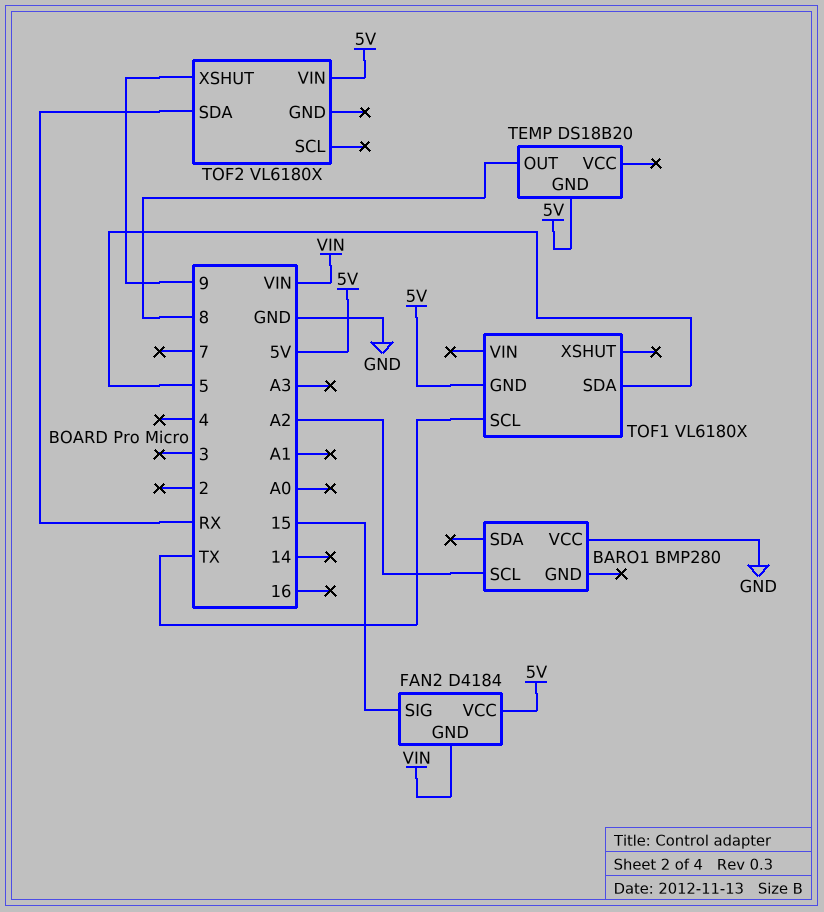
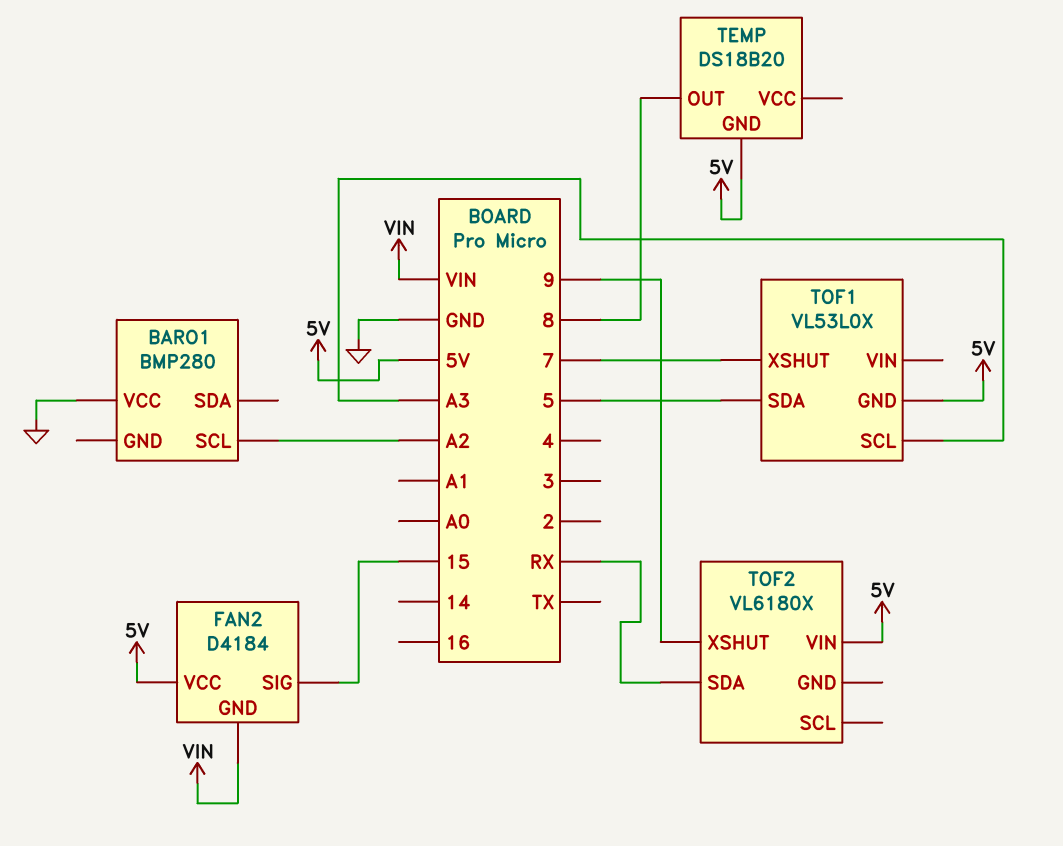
TOF1: VL6180X -> VL53L0X
TOF1 pin SCL: TX -> A3
TOF1 pin XSHUT: none -> 7

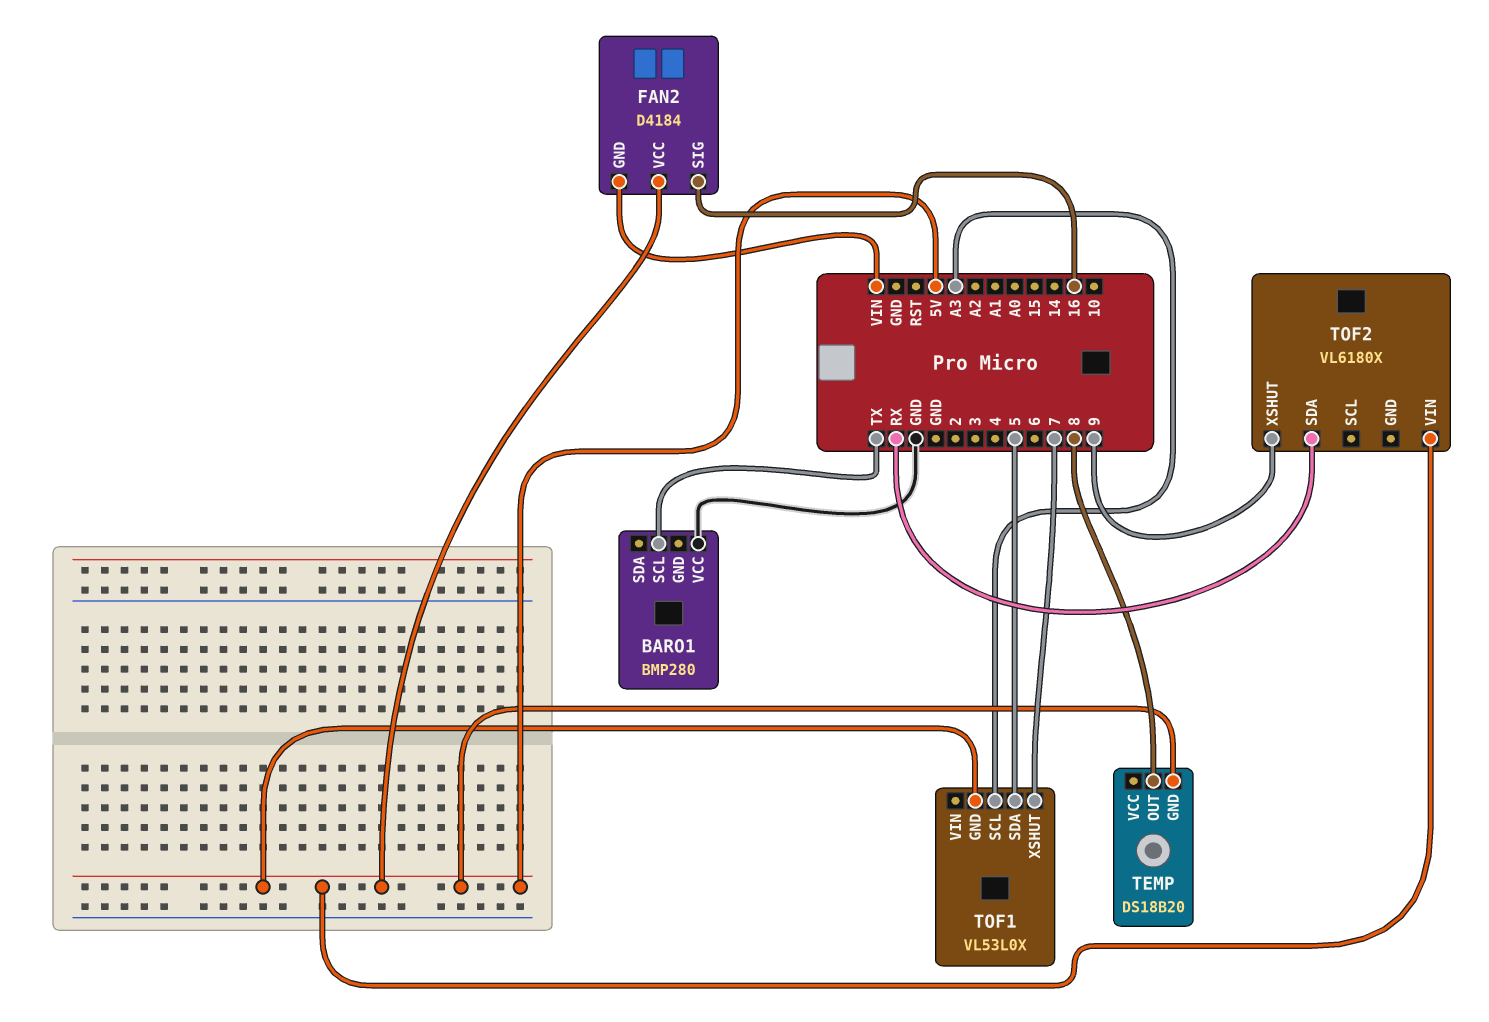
BARO1 pin SCL: A2 -> TX
FAN2 pin SIG: 15 -> 16

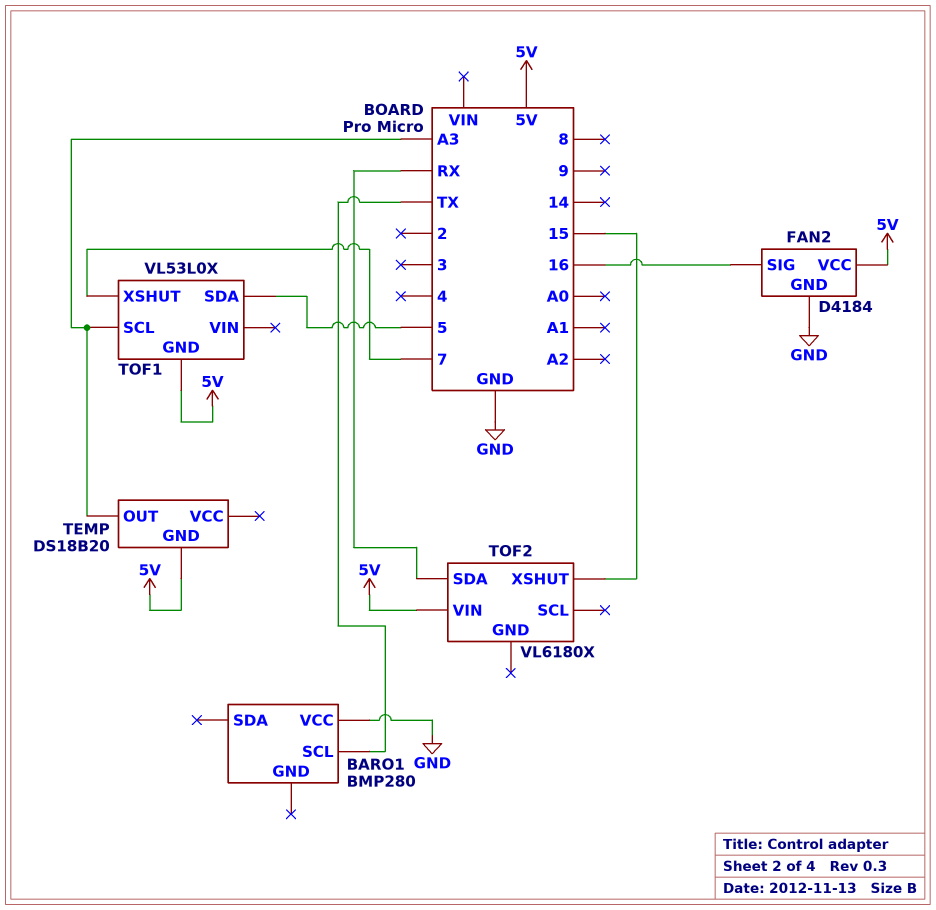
FAN2 pin GND: VIN -> GND
TEMP pin OUT: 8 -> A3
TOF2 pin XSHUT: 9 -> 15

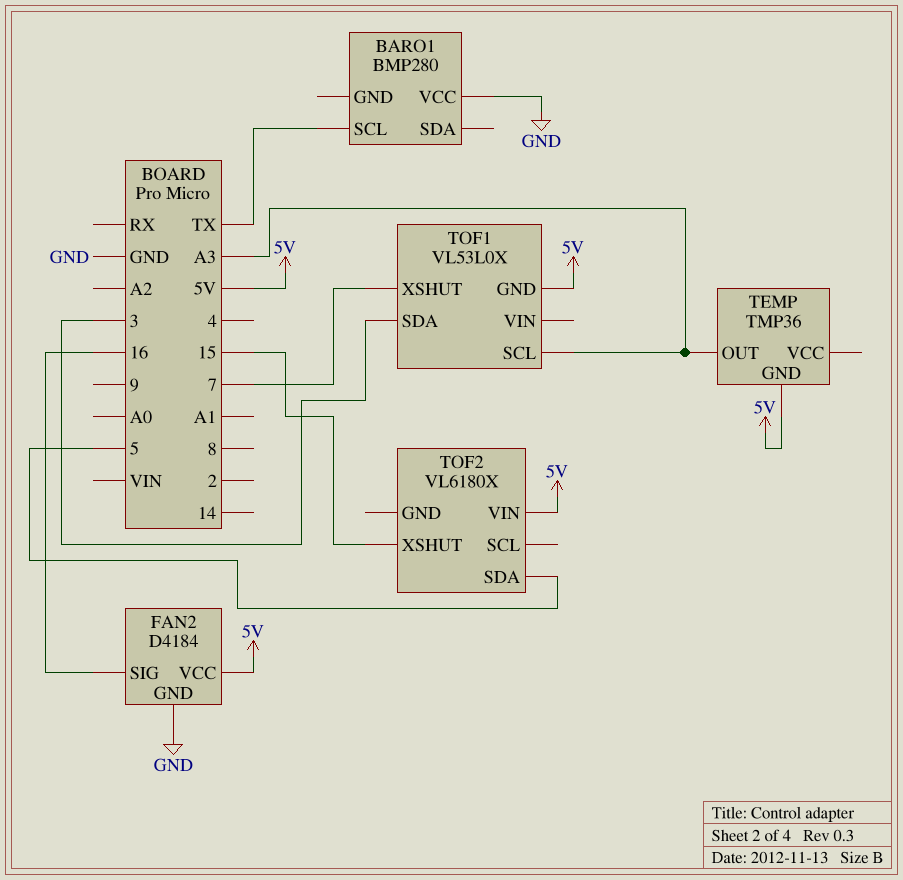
TEMP: DS18B20 -> TMP36
TOF1 pin SDA: 5 -> 3
TOF2 pin SDA: RX -> 5

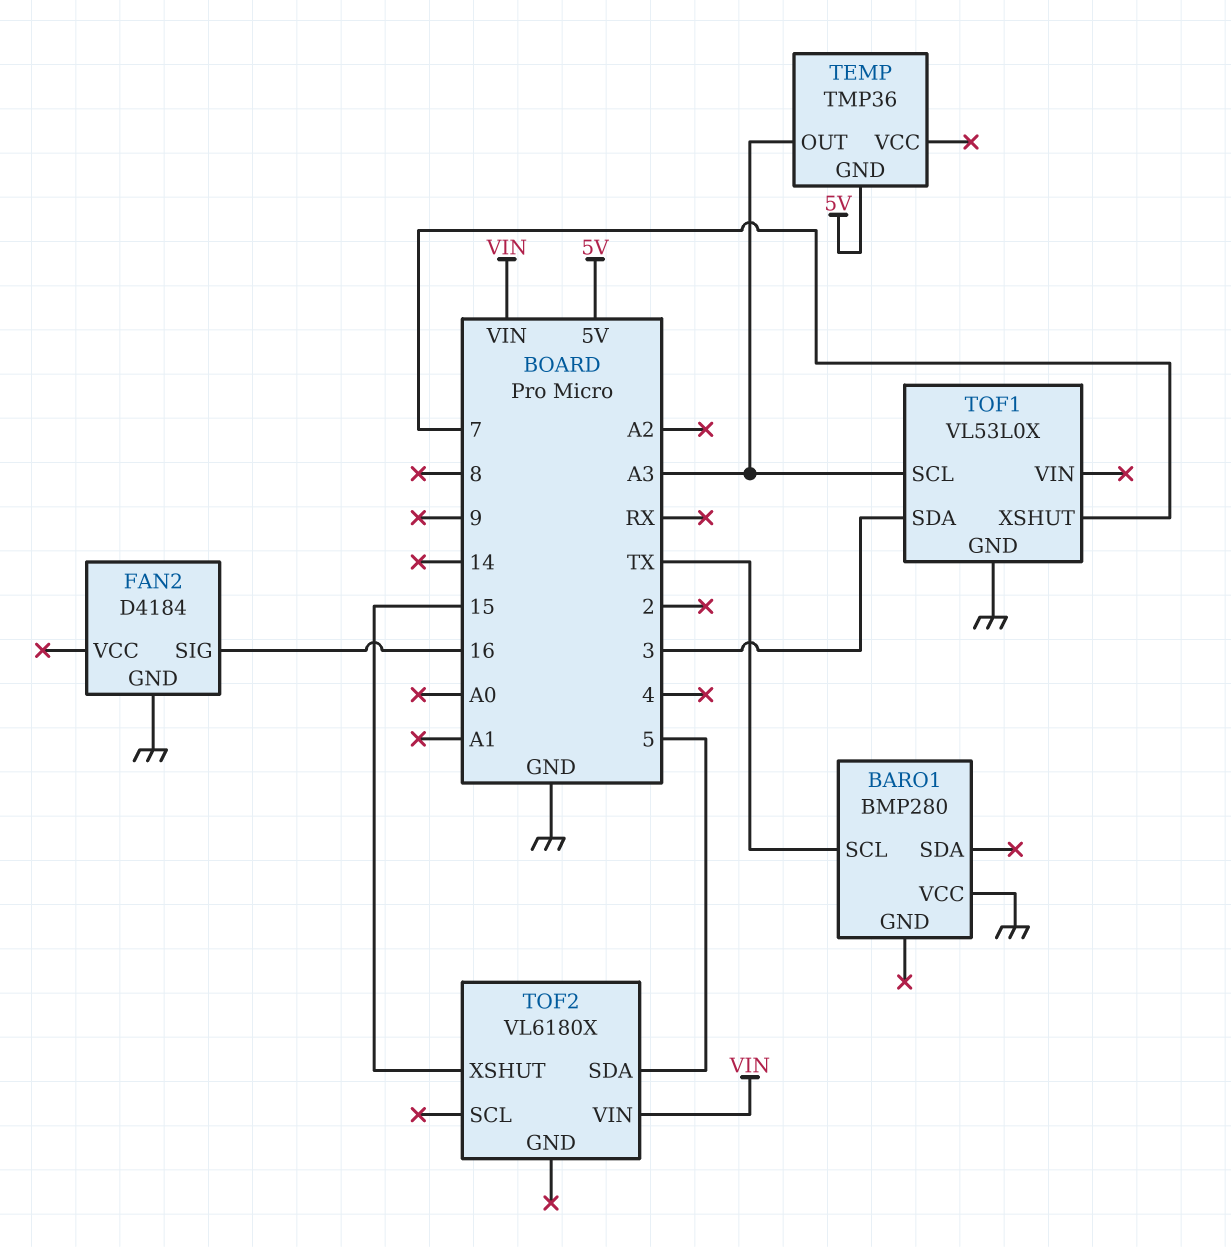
FAN2 pin VCC: 5V -> none
TOF1 pin GND: 5V -> GND
TOF2 pin VIN: 5V -> VIN

